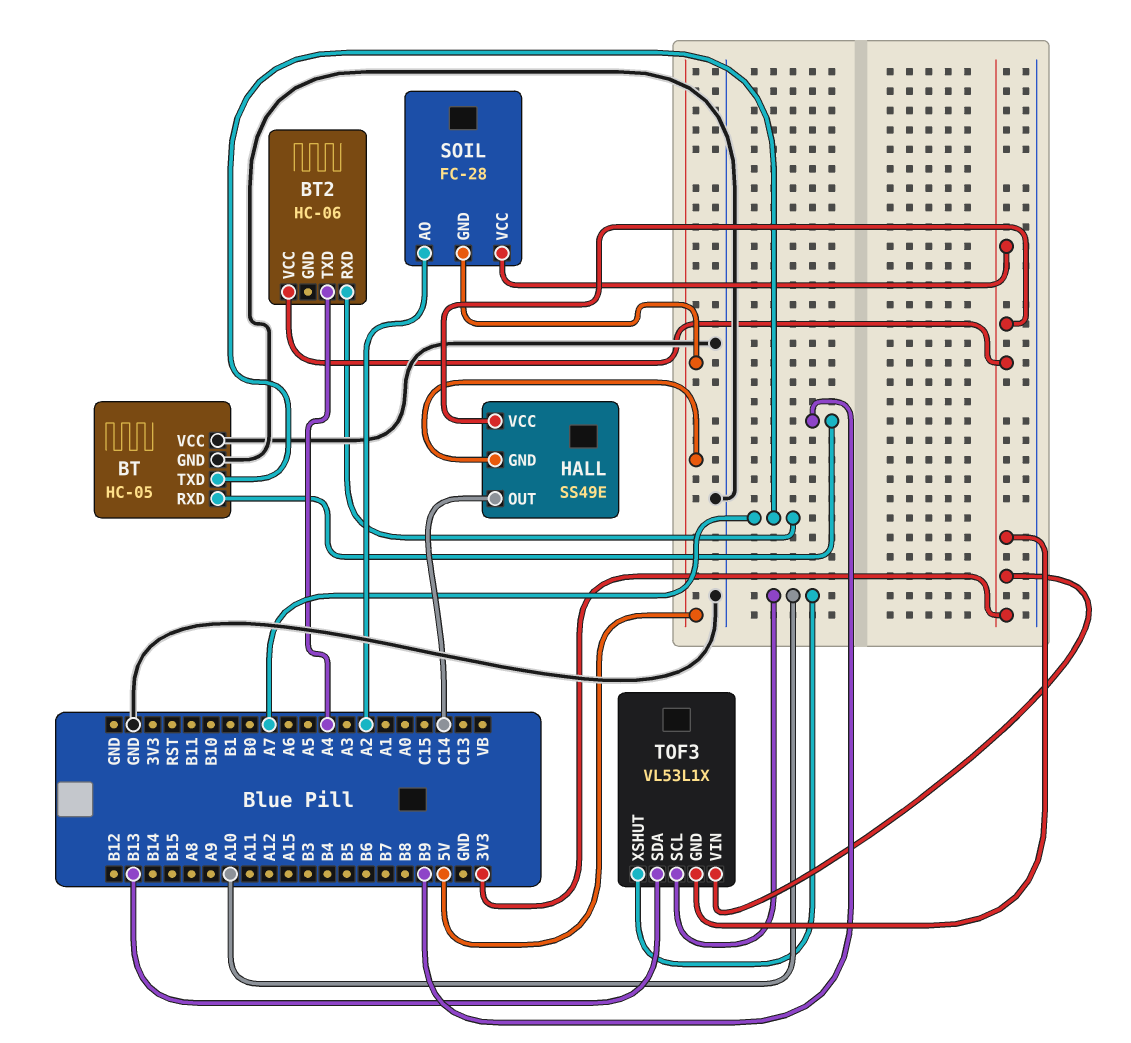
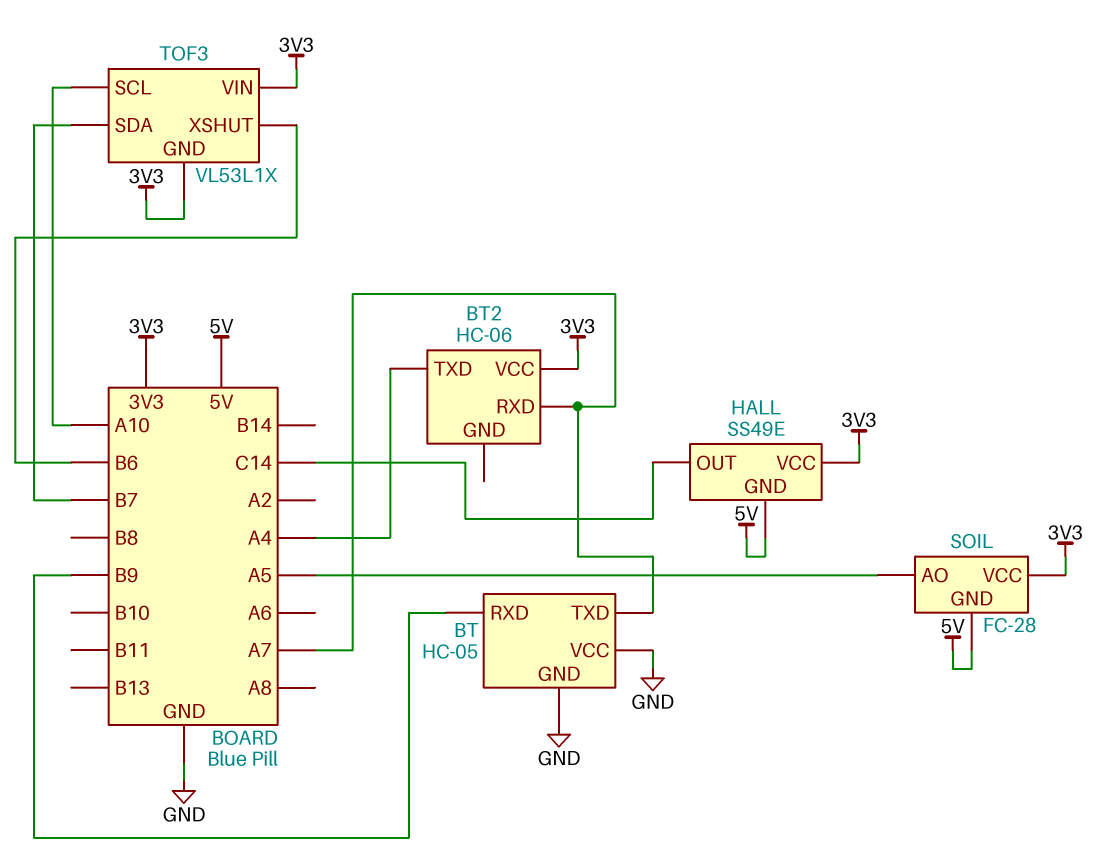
SOIL pin AO: A2 -> A5
TOF3 pin SDA: B13 -> B7
TOF3 pin XSHUT: A10 -> B6

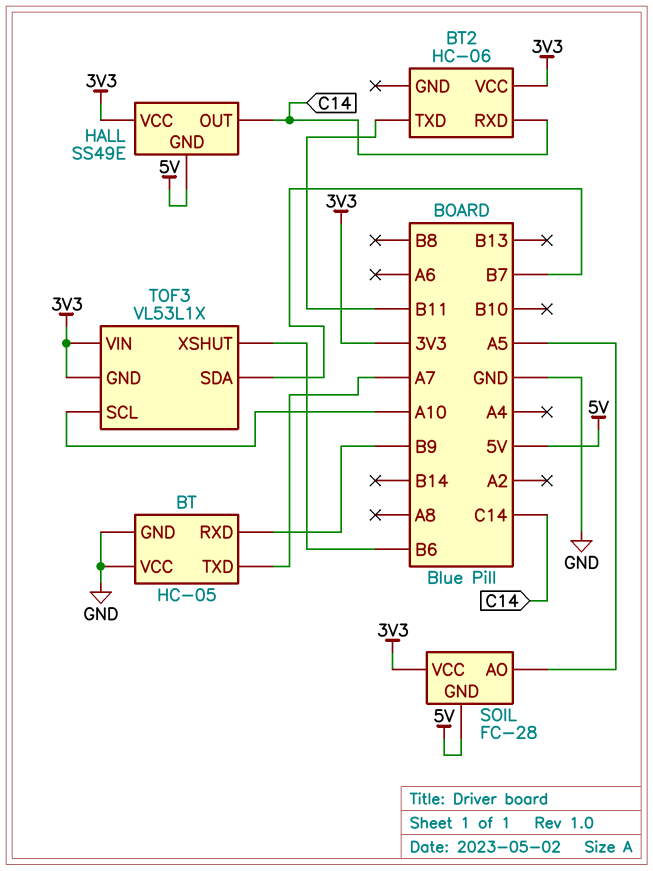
BT2 pin RXD: A7 -> C14
BT2 pin TXD: A4 -> B11

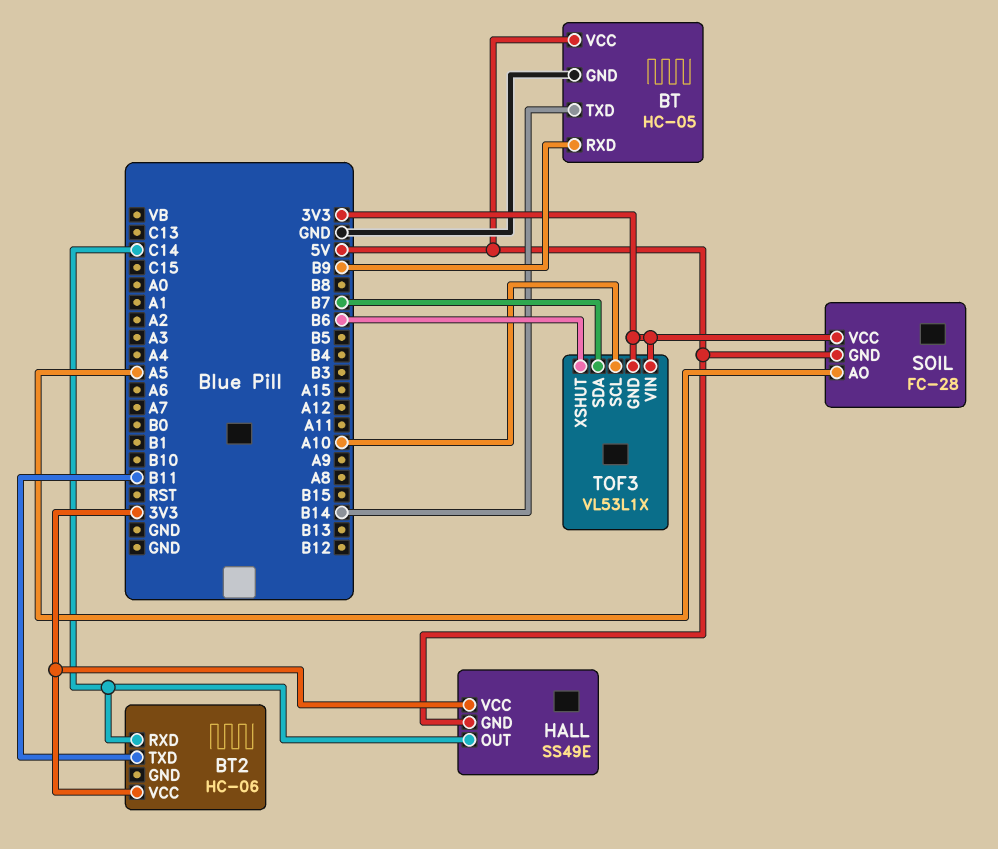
BT pin TXD: A7 -> B14
BT pin VCC: GND -> 5V

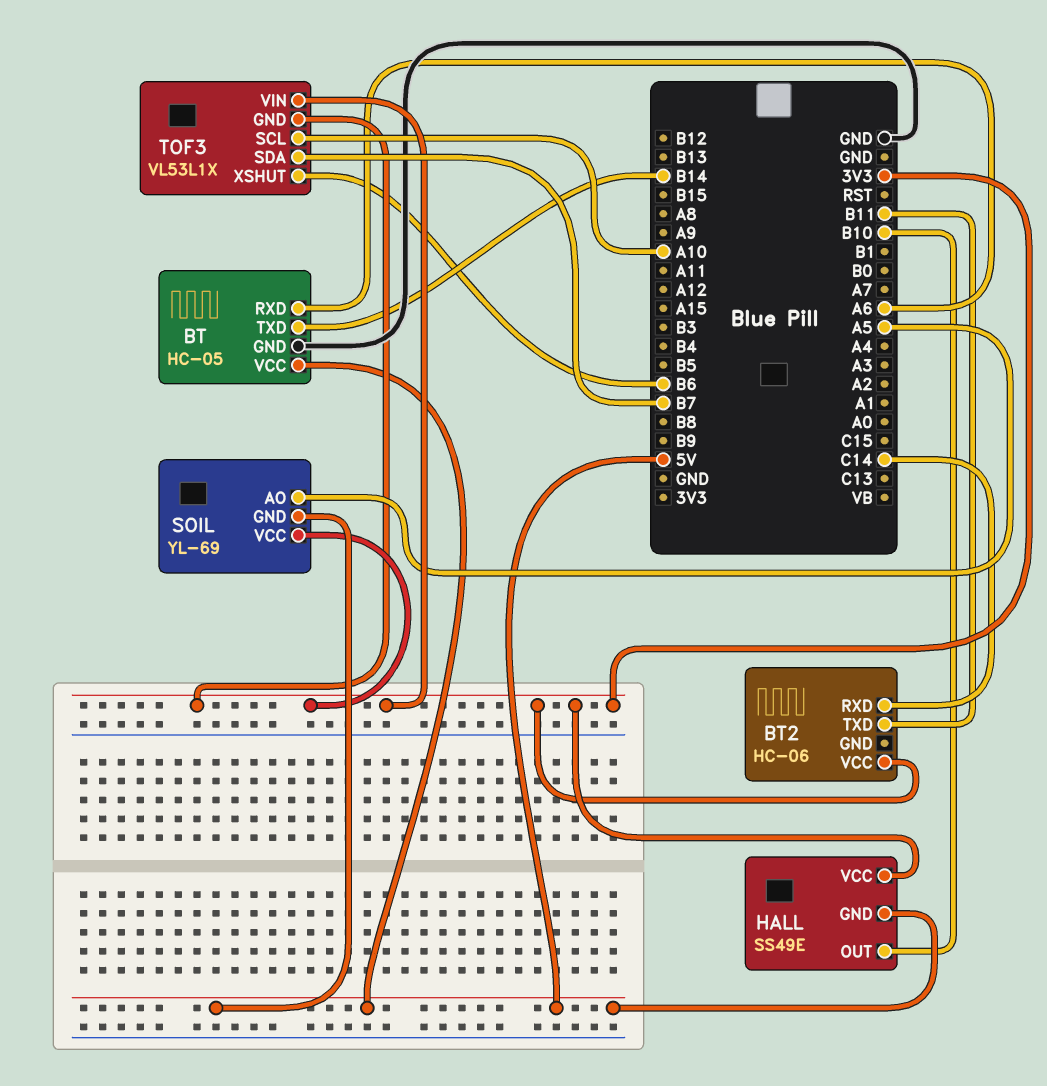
BT pin RXD: B9 -> A6
HALL pin OUT: C14 -> B10
SOIL: FC-28 -> YL-69

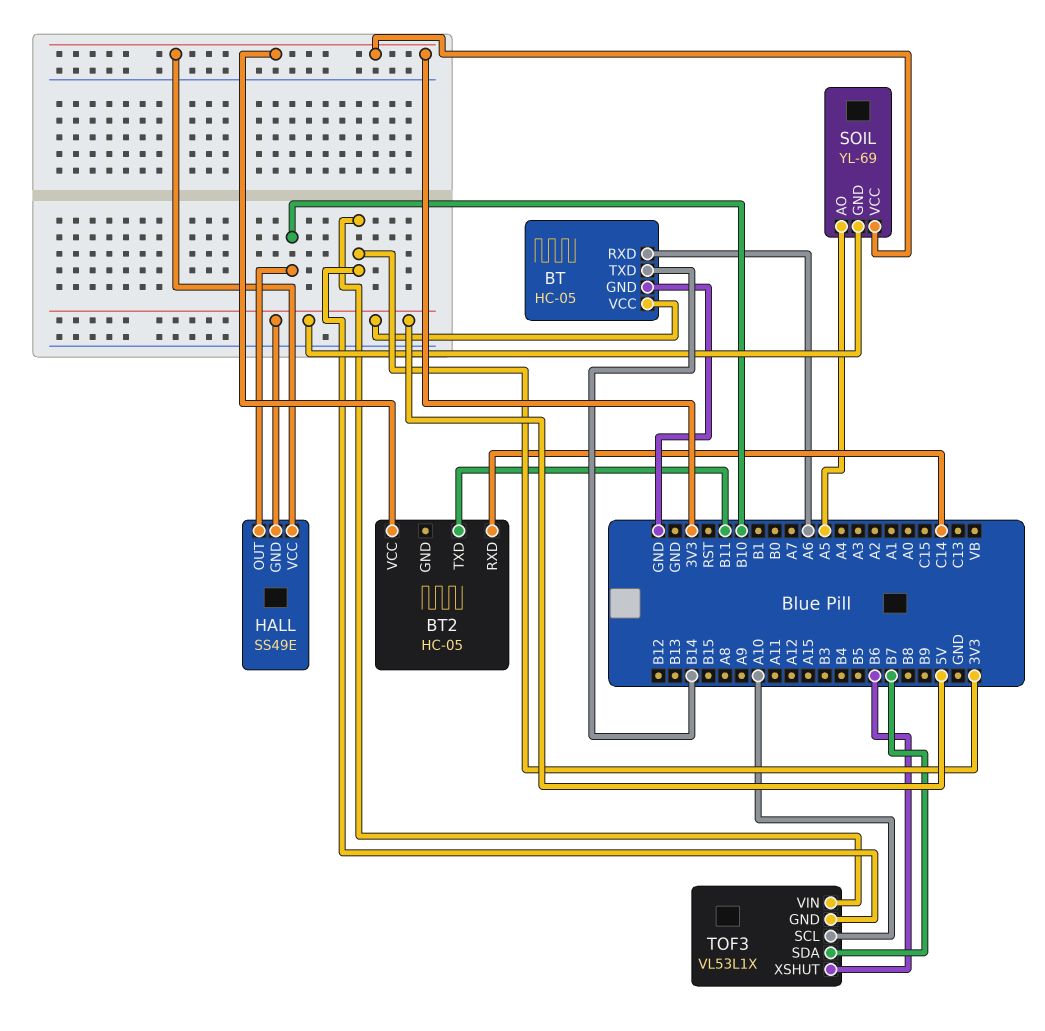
BT2: HC-06 -> HC-05

